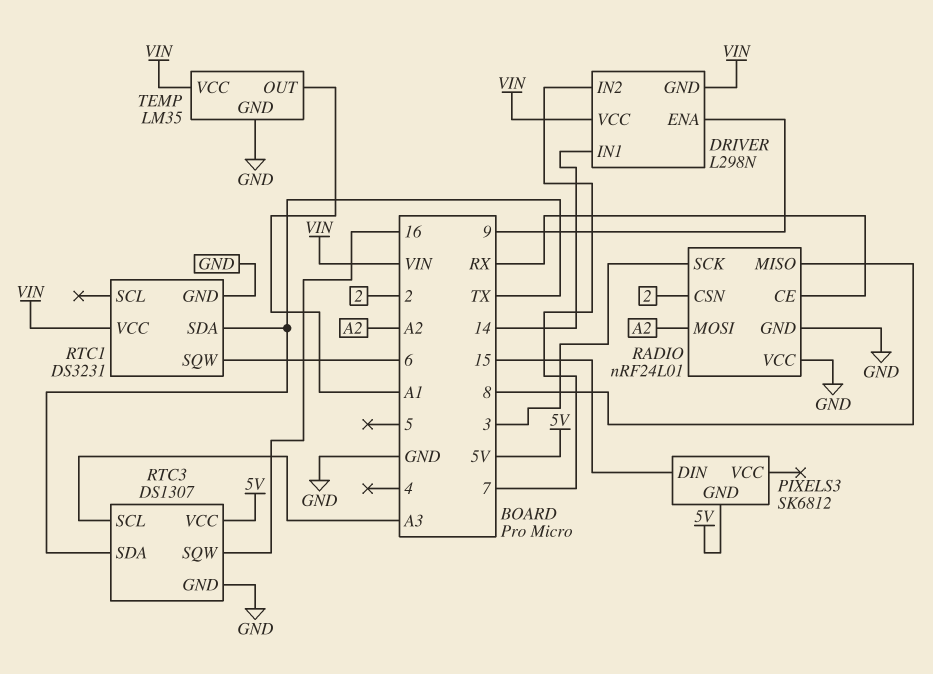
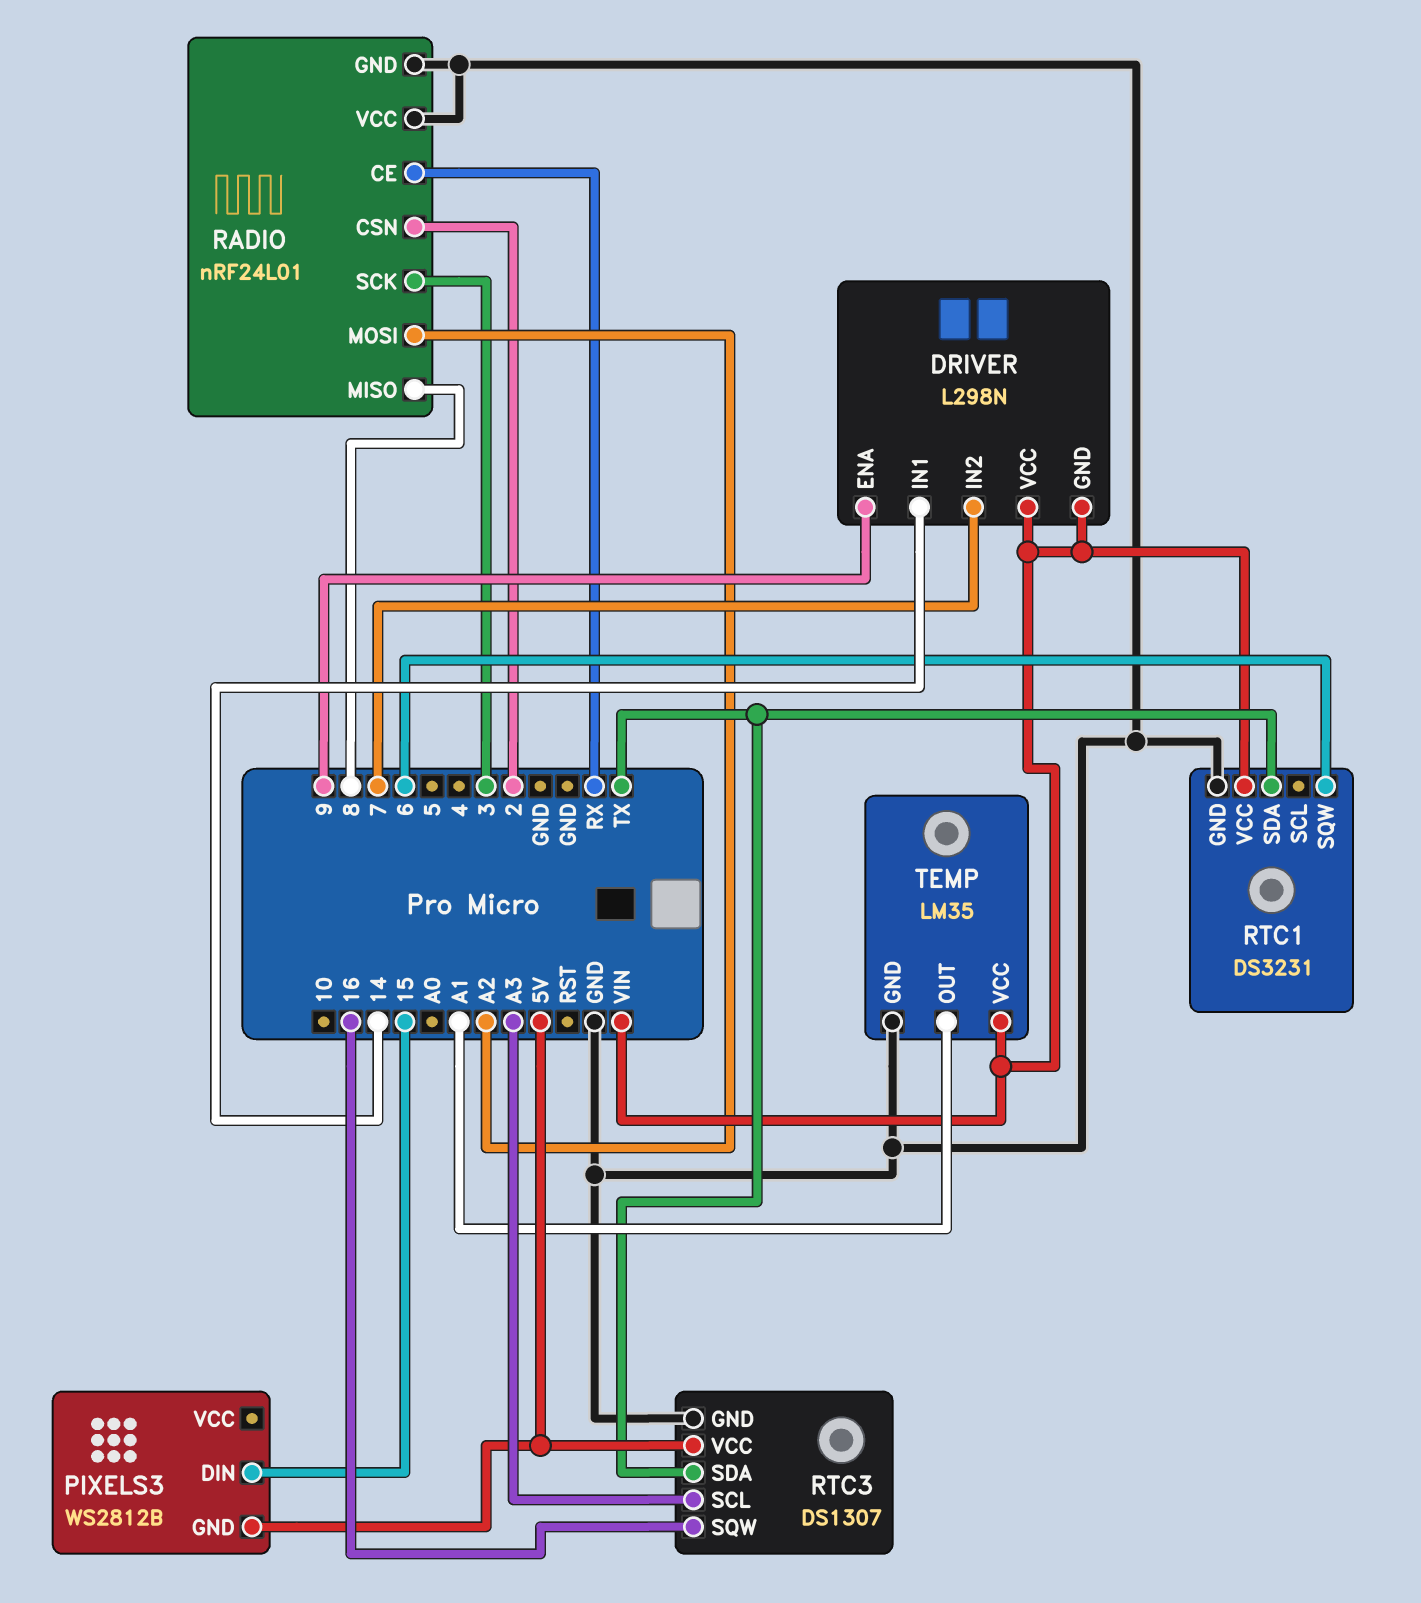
PIXELS3: SK6812 -> WS2812B

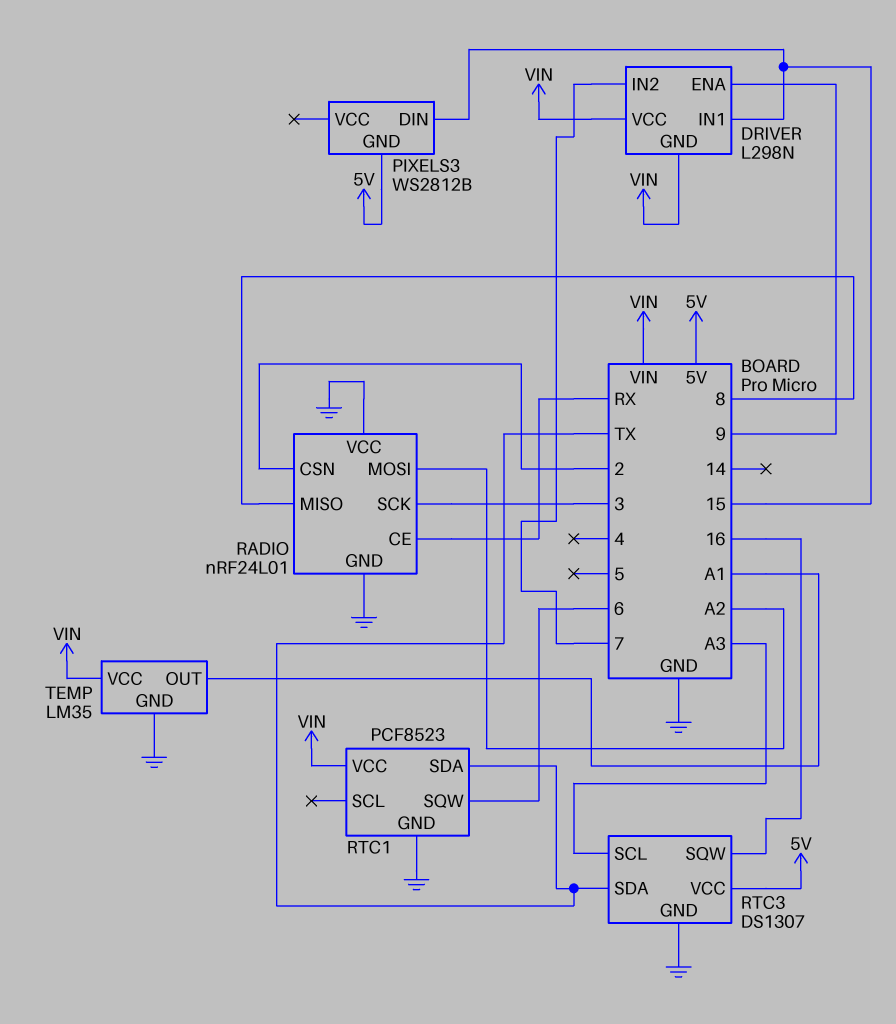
DRIVER pin IN1: 14 -> 15
RTC1: DS3231 -> PCF8523

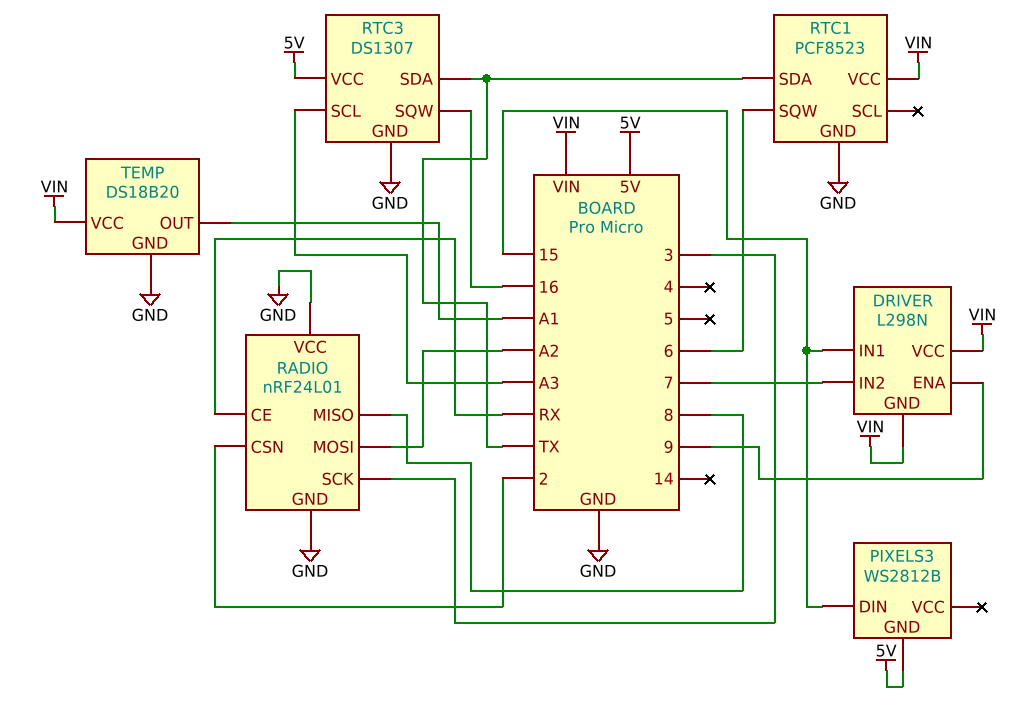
TEMP: LM35 -> DS18B20

